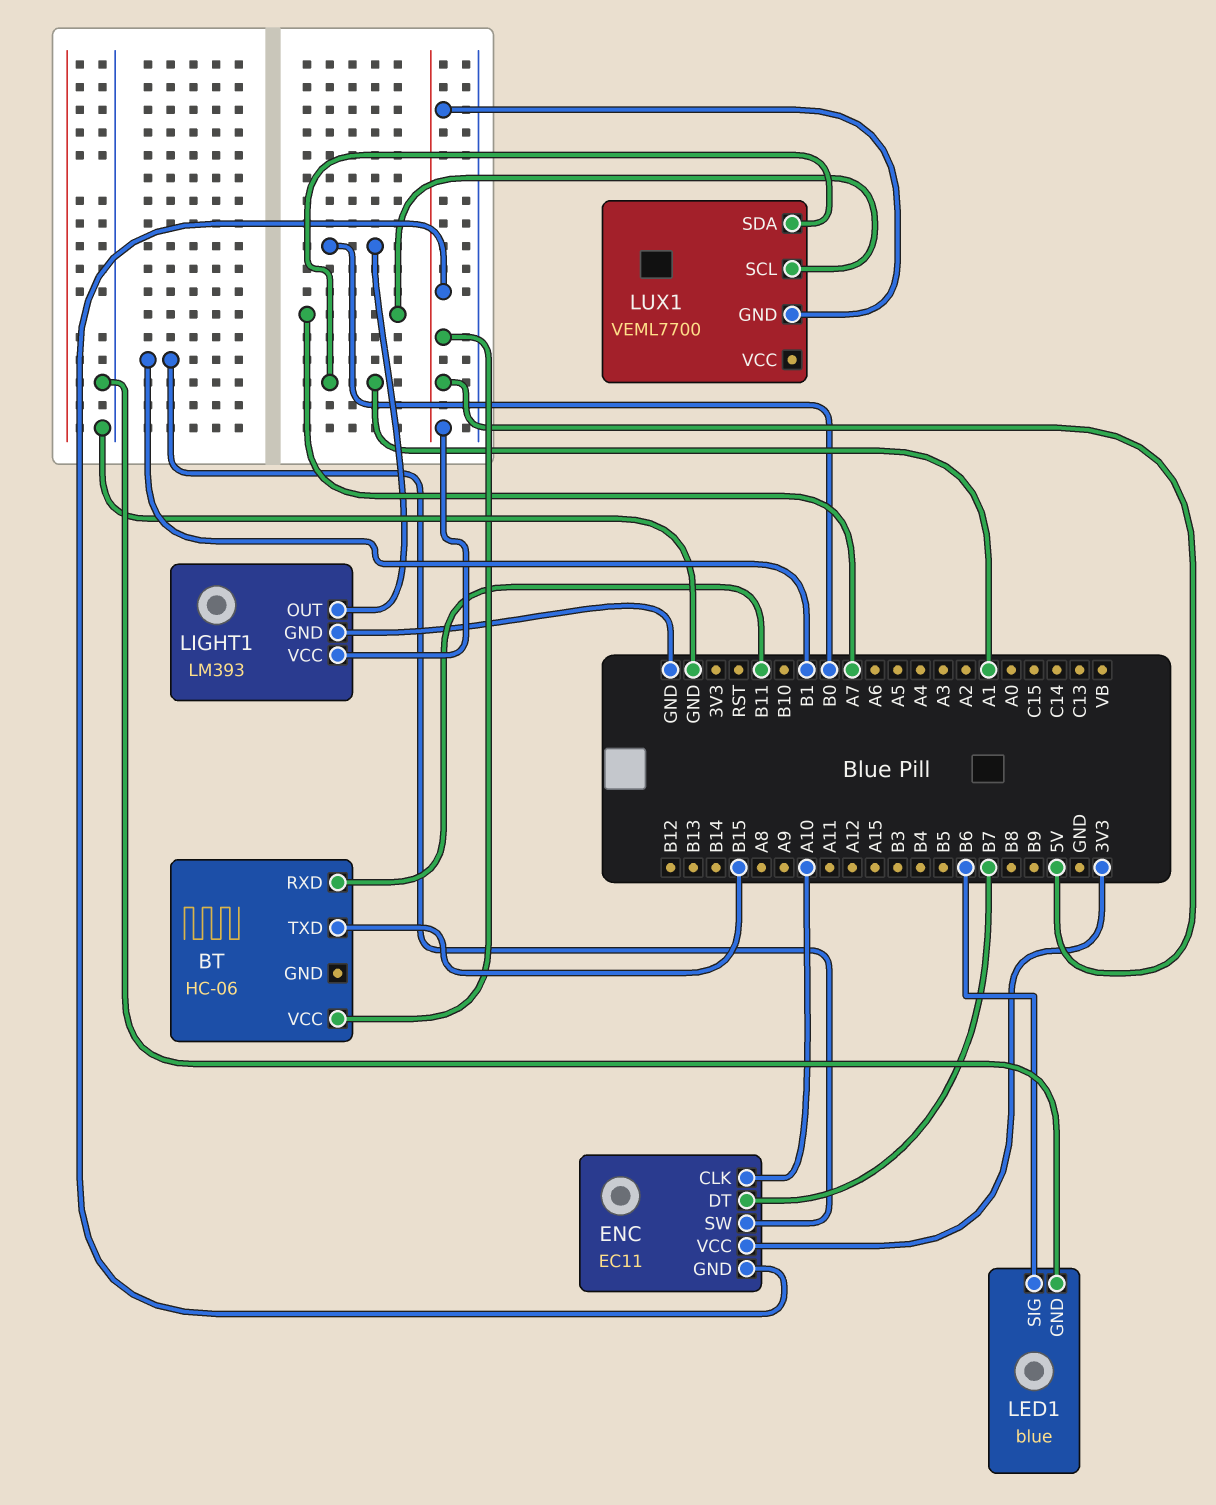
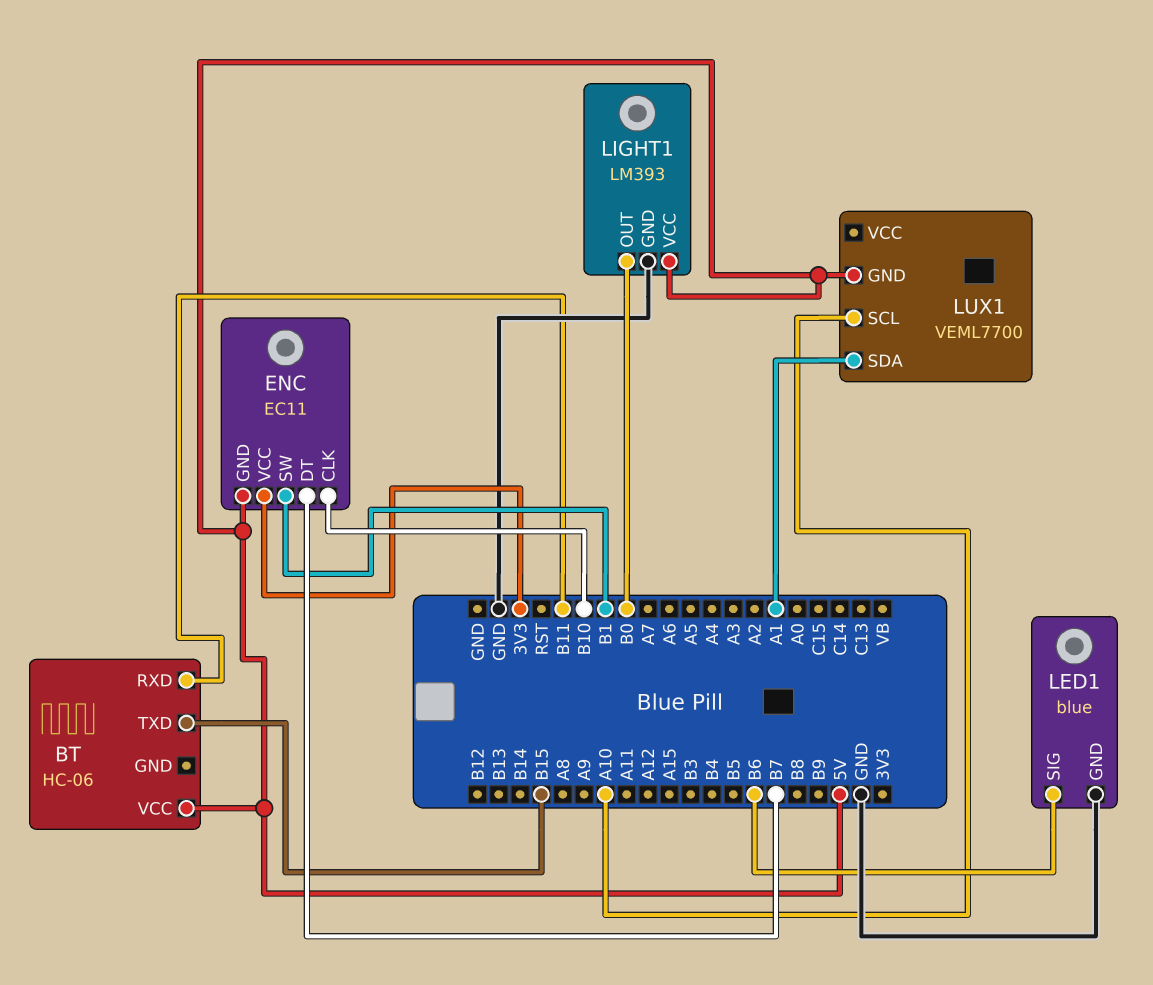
ENC pin CLK: A10 -> B10
LUX1 pin SCL: A7 -> A10

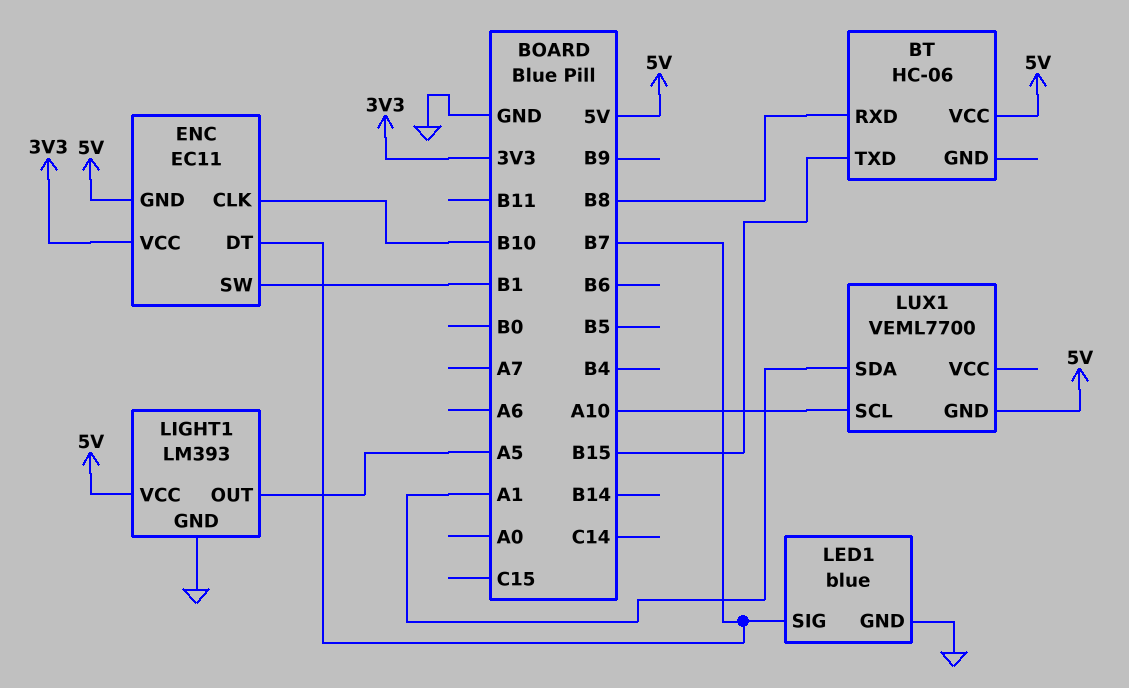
BT pin RXD: B11 -> B8
LED1 pin SIG: B6 -> B7
LIGHT1 pin OUT: B0 -> A5

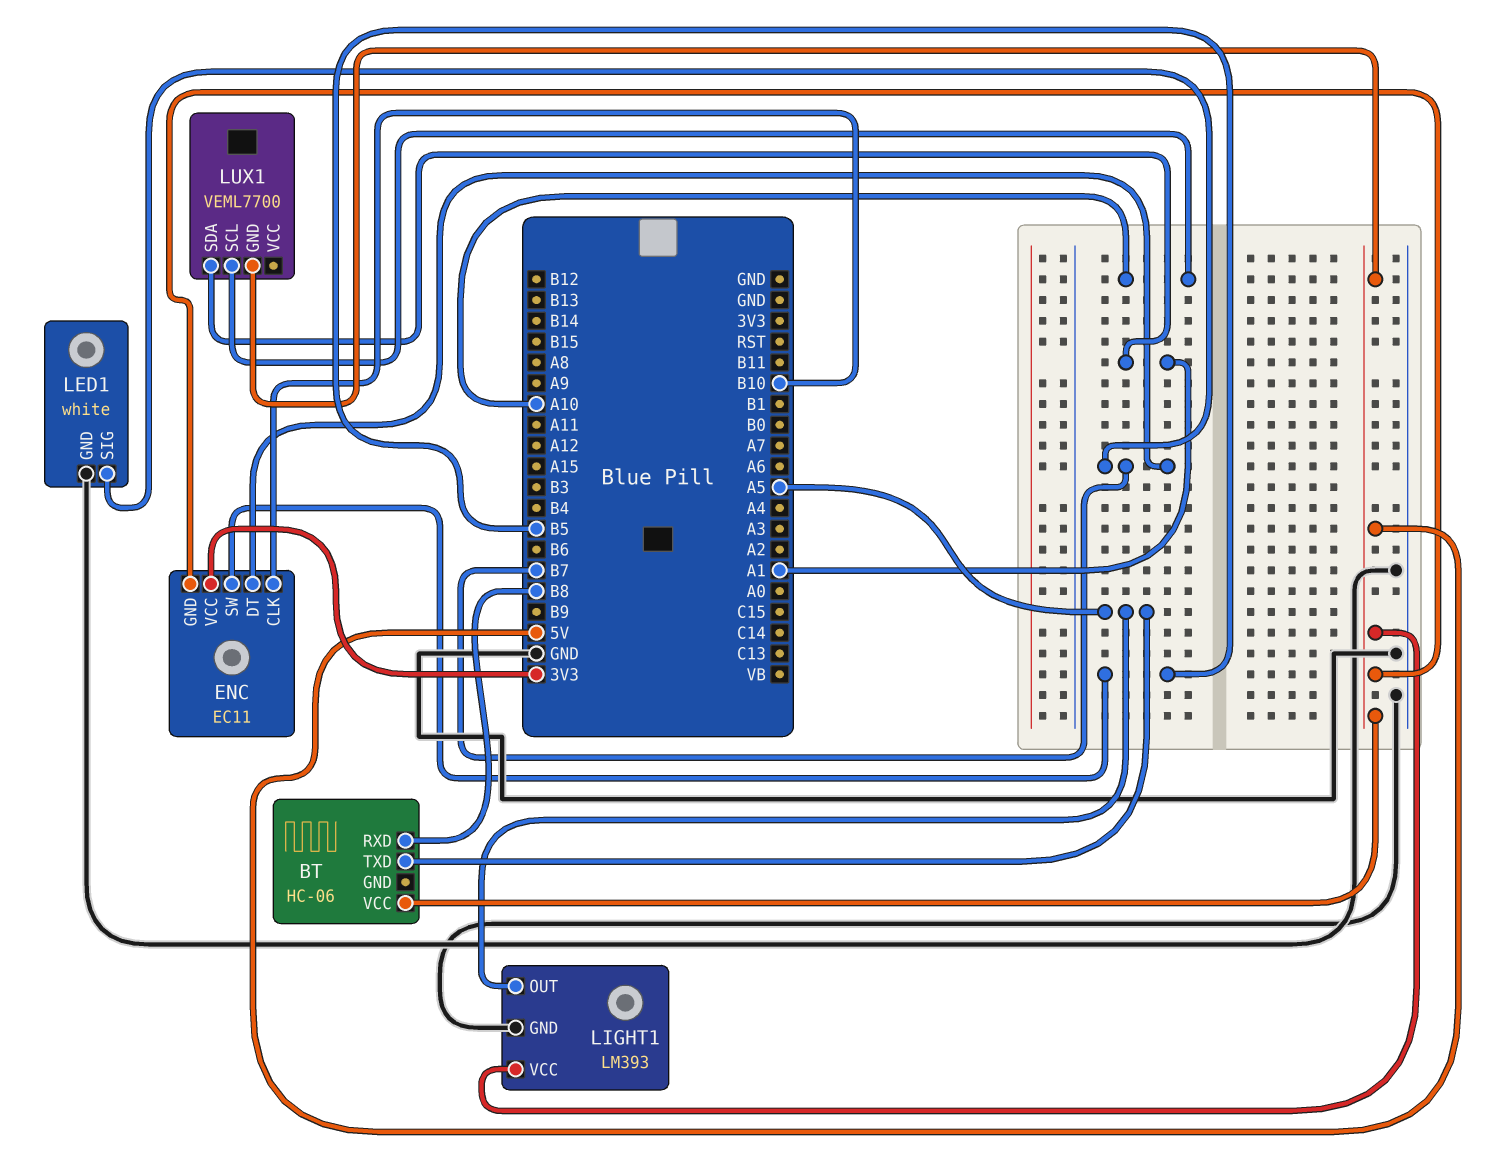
BT pin TXD: B15 -> A5
ENC pin SW: B1 -> B5
LED1: blue -> white

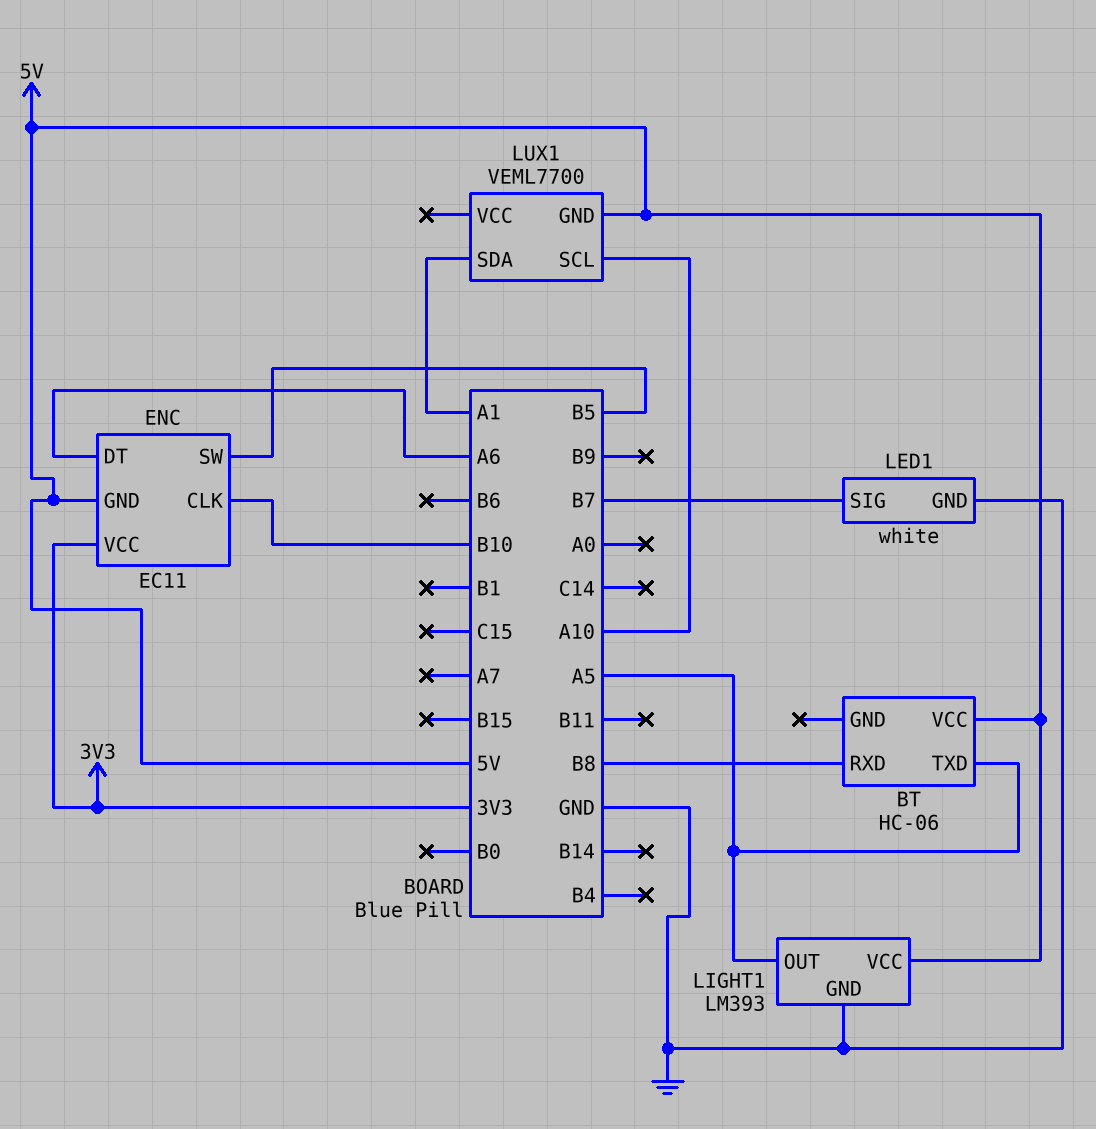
ENC pin DT: B7 -> A6

